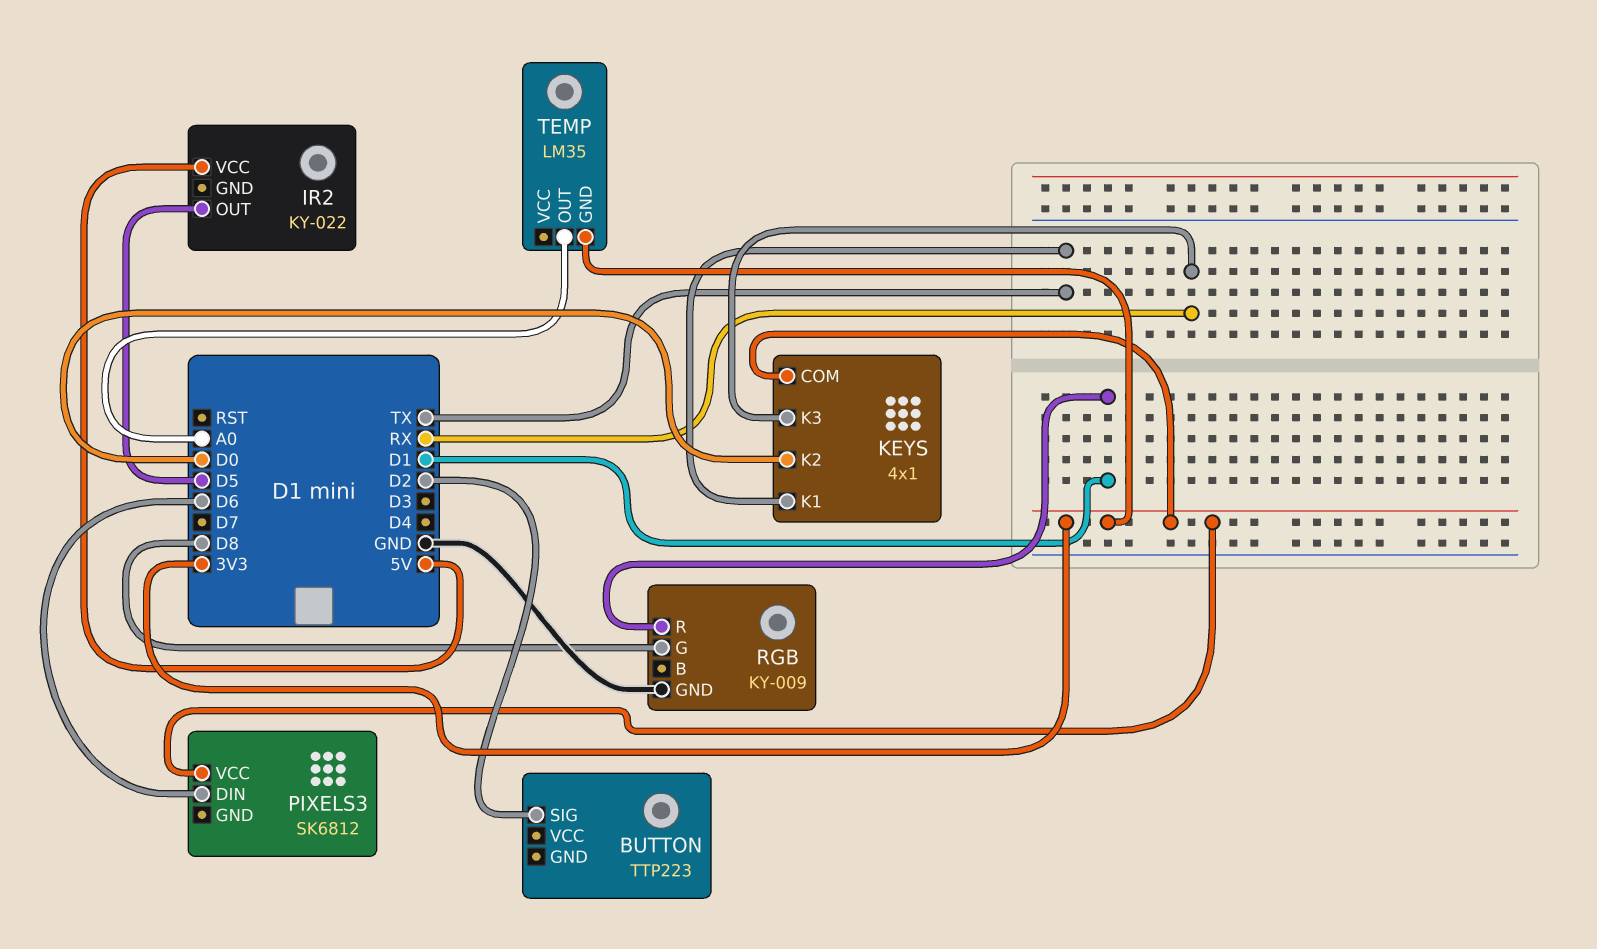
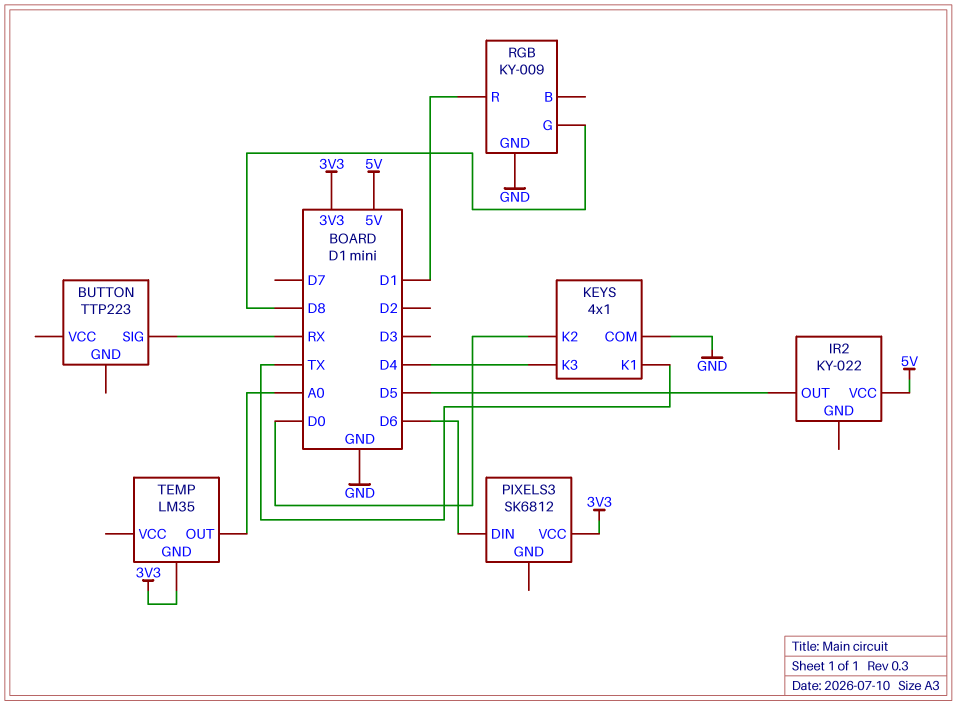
BUTTON pin SIG: D2 -> RX
KEYS pin COM: 3V3 -> GND
KEYS pin K3: RX -> D4

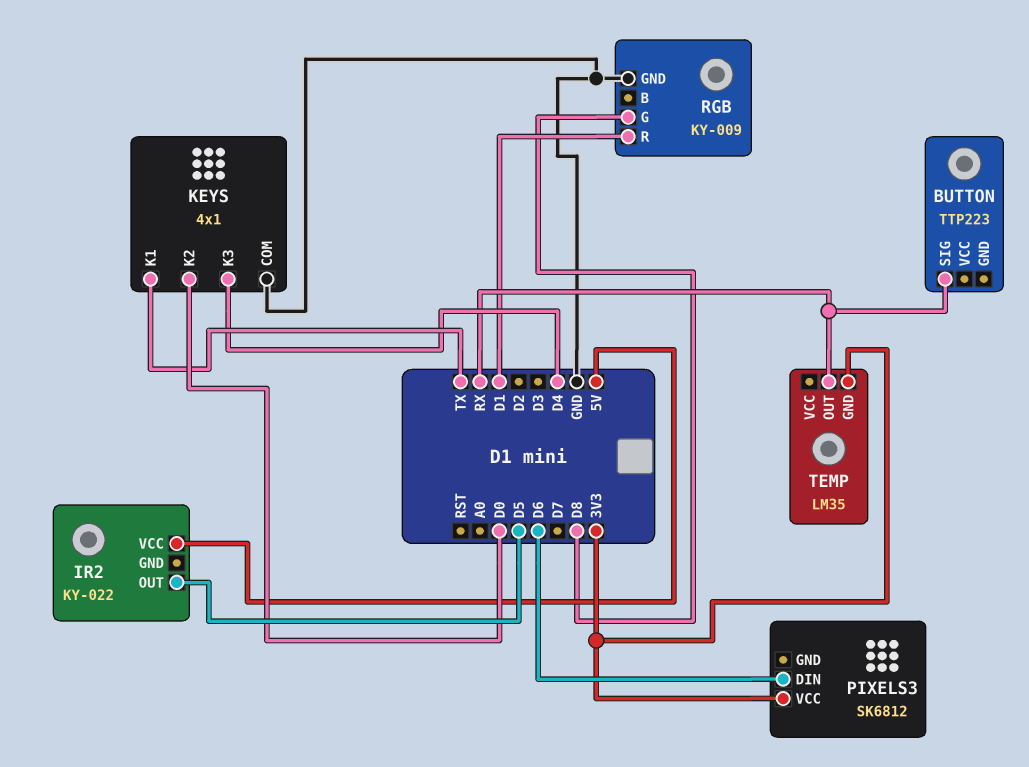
TEMP pin OUT: A0 -> RX

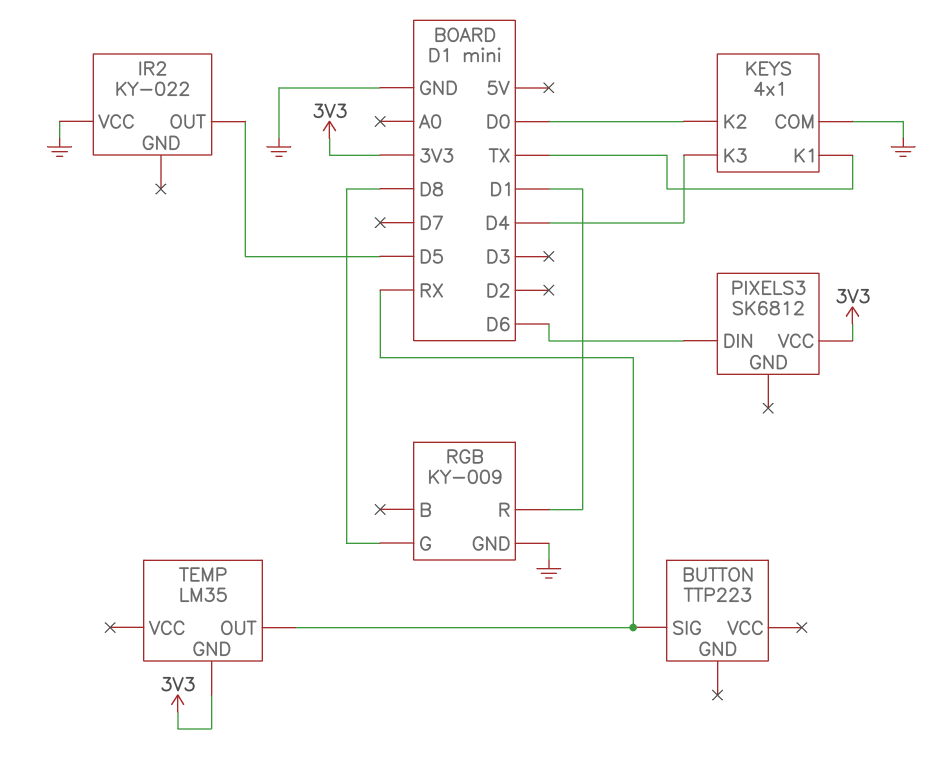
IR2 pin VCC: 5V -> GND

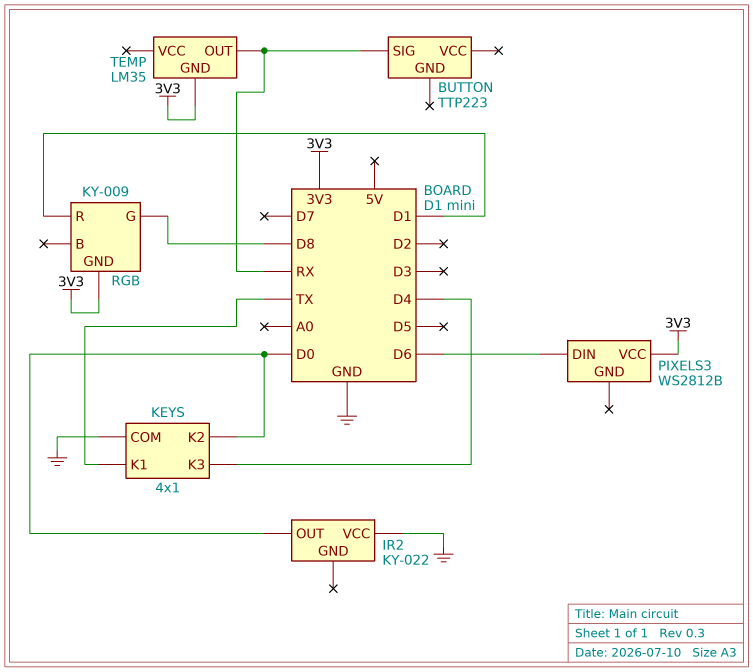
IR2 pin OUT: D5 -> D0
PIXELS3: SK6812 -> WS2812B
RGB pin GND: GND -> 3V3

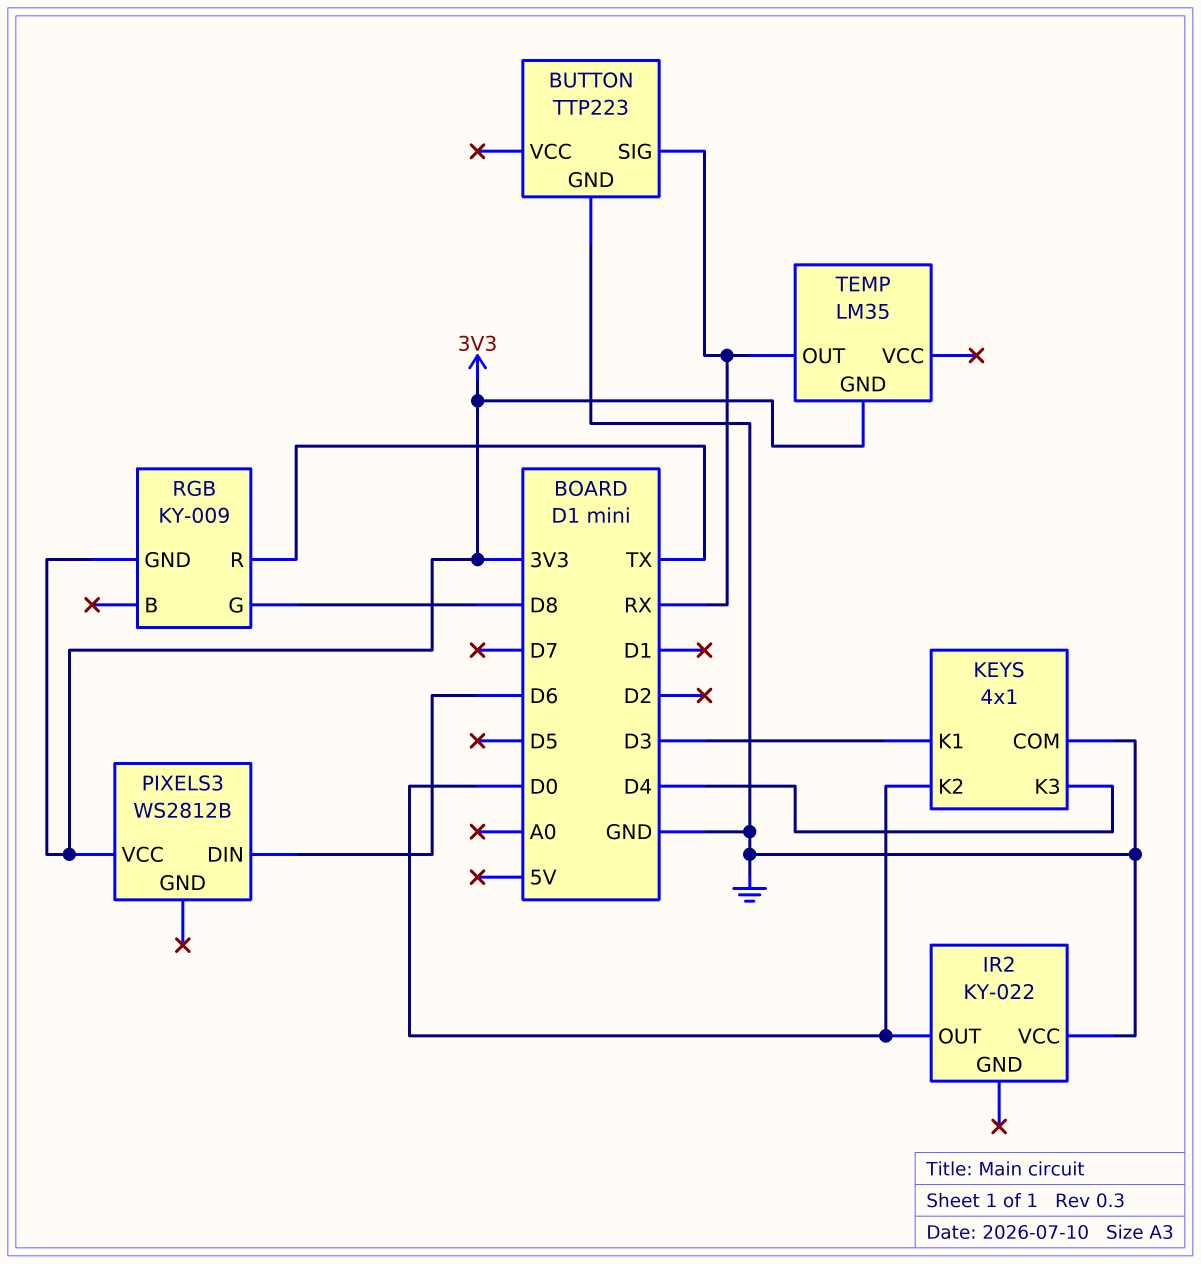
BUTTON pin GND: none -> GND
KEYS pin K1: TX -> D3
RGB pin R: D1 -> TX

